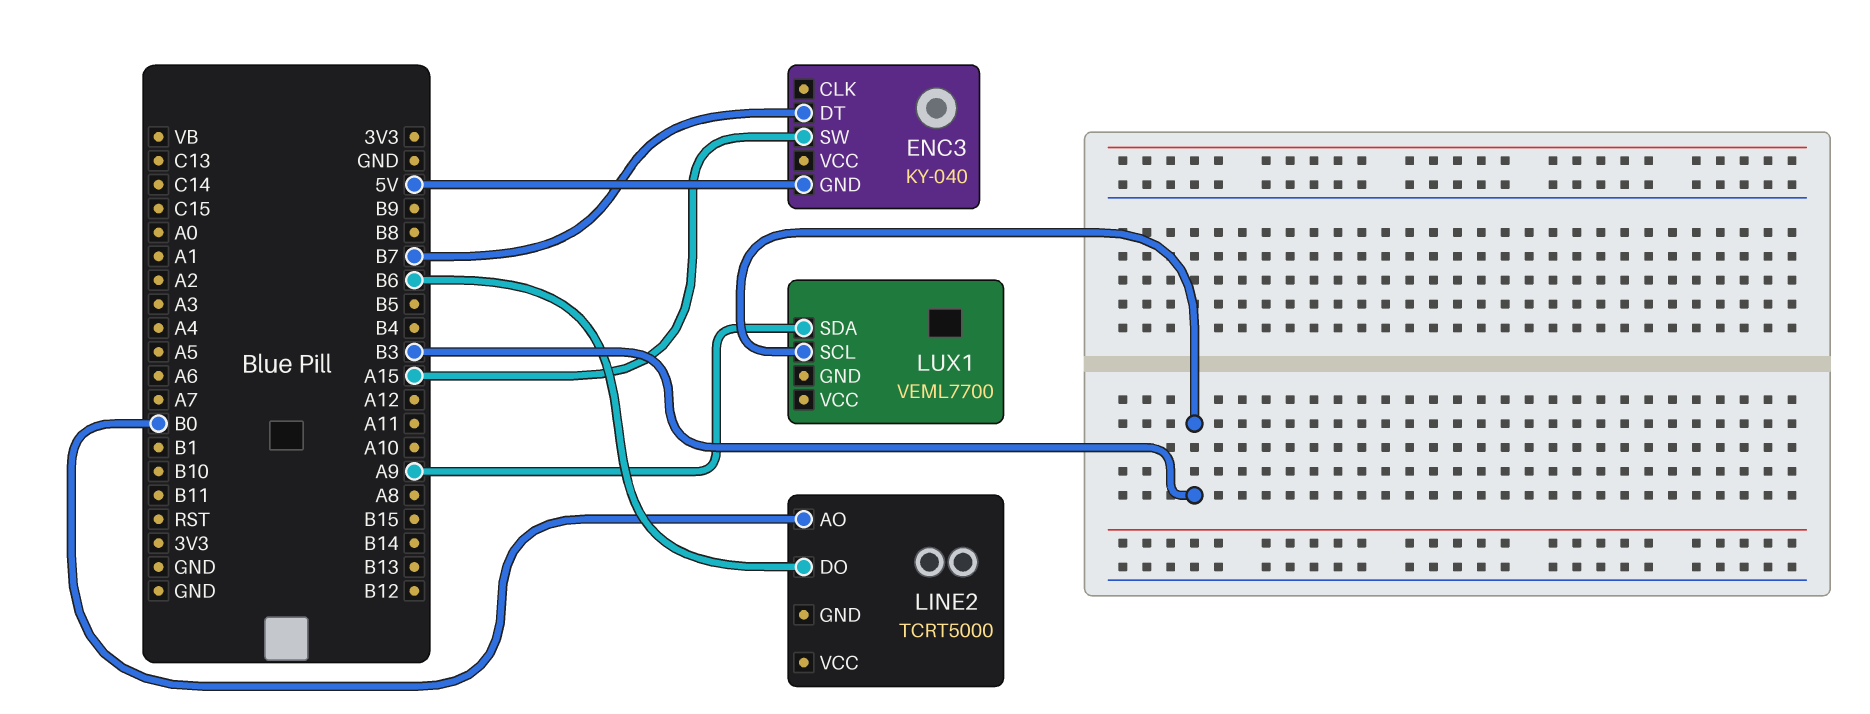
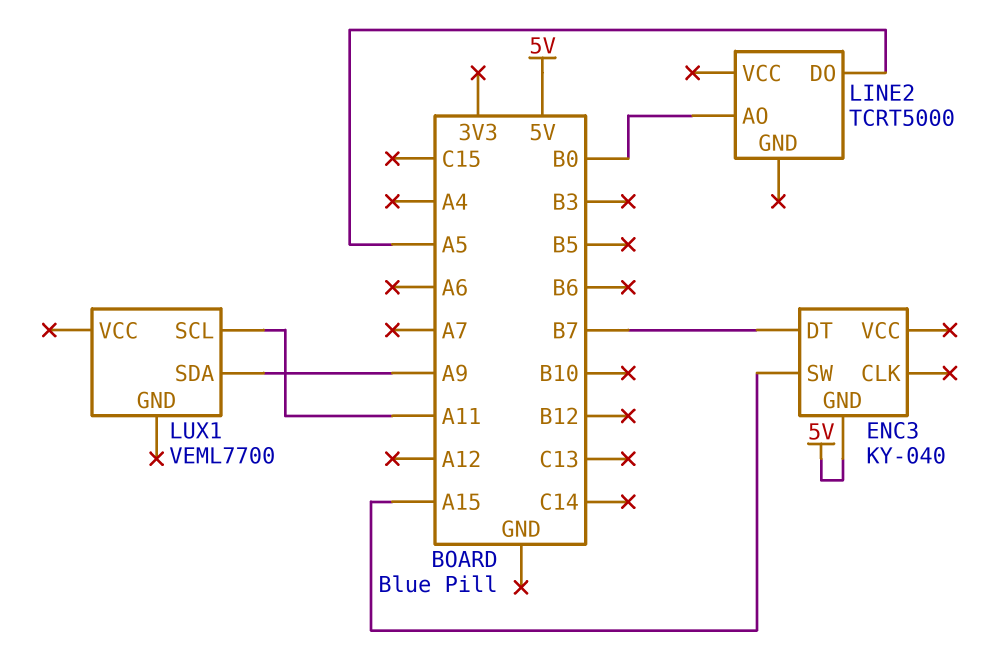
LINE2 pin DO: B6 -> A5
LUX1 pin SCL: B3 -> A11

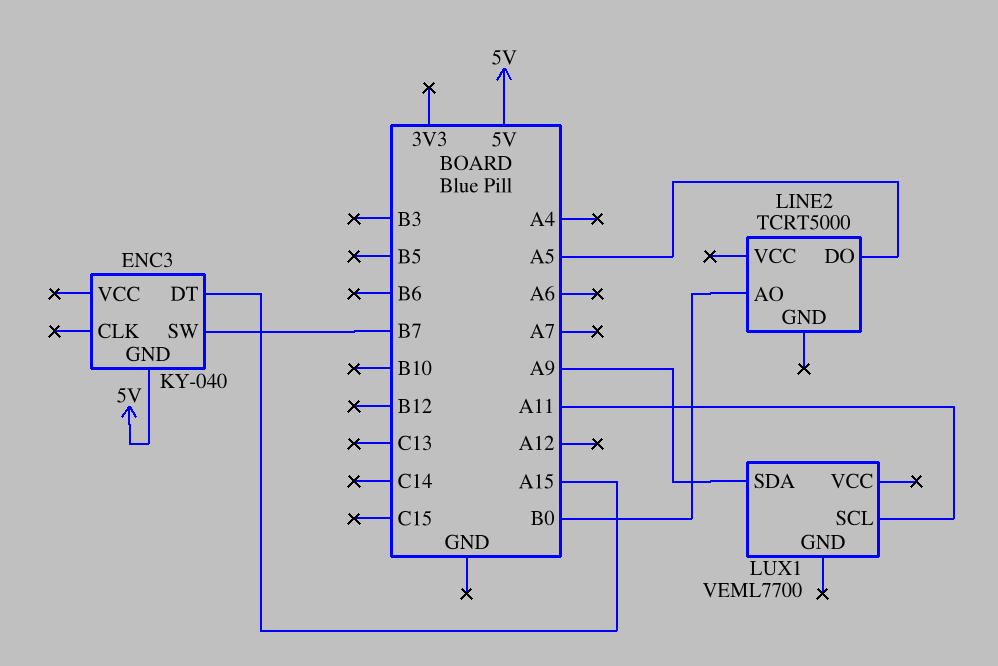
ENC3 pin DT: B7 -> A15
ENC3 pin SW: A15 -> B7

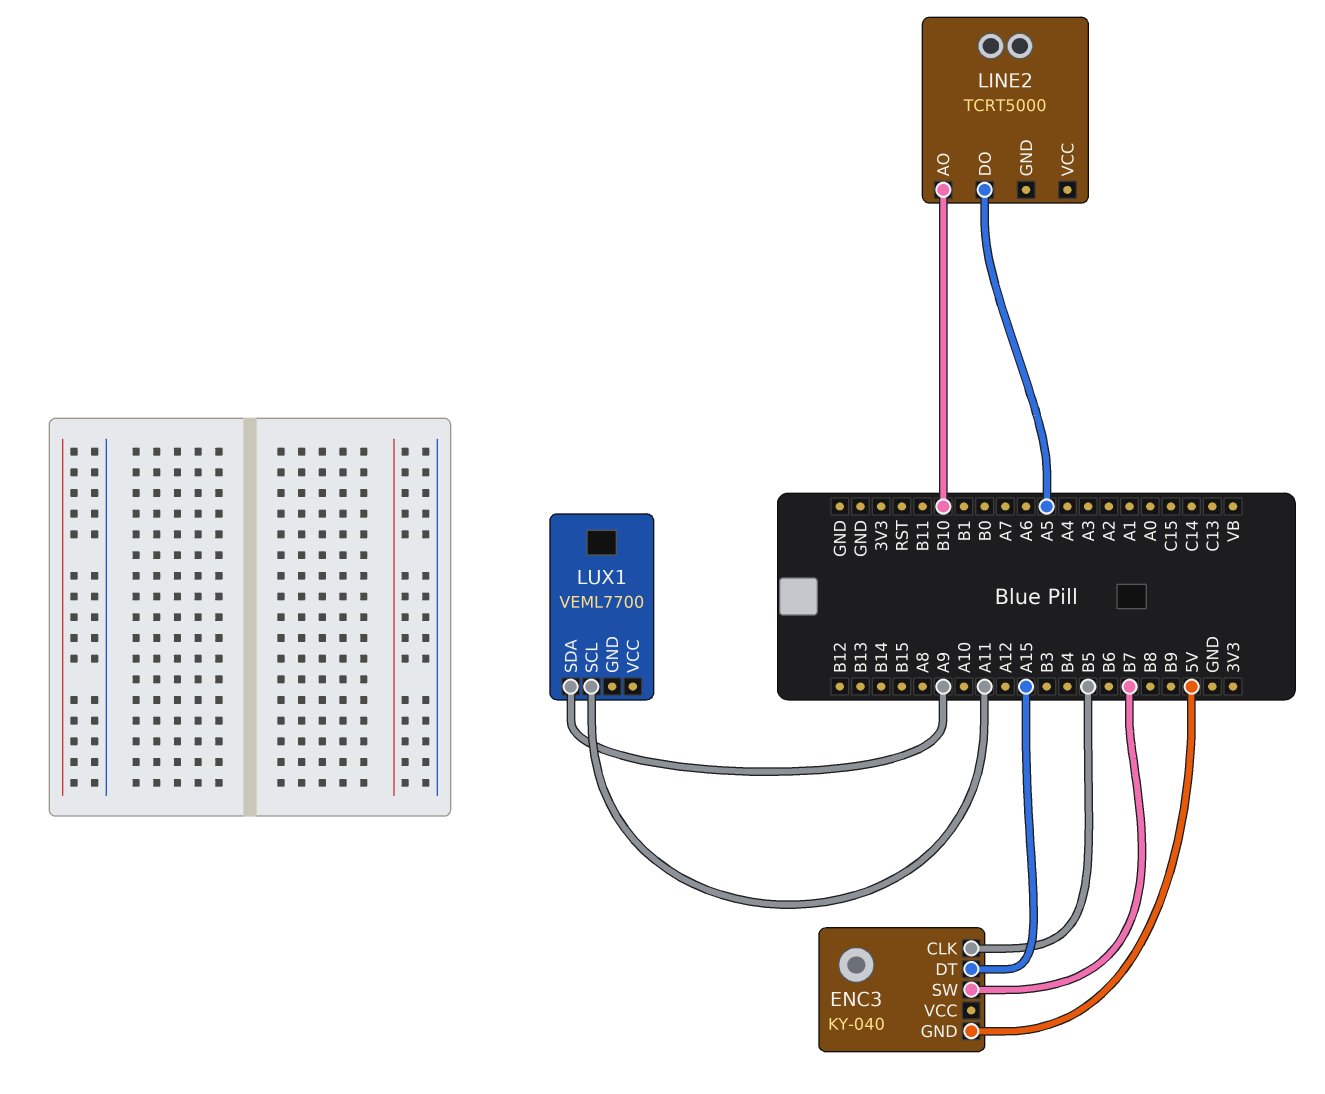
ENC3 pin CLK: none -> B5
LINE2 pin AO: B0 -> B10

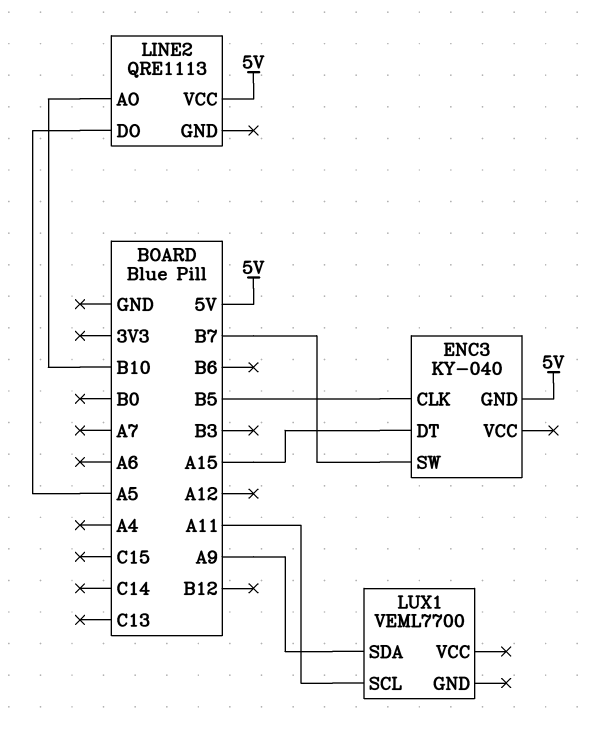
LINE2: TCRT5000 -> QRE1113
LINE2 pin VCC: none -> 5V

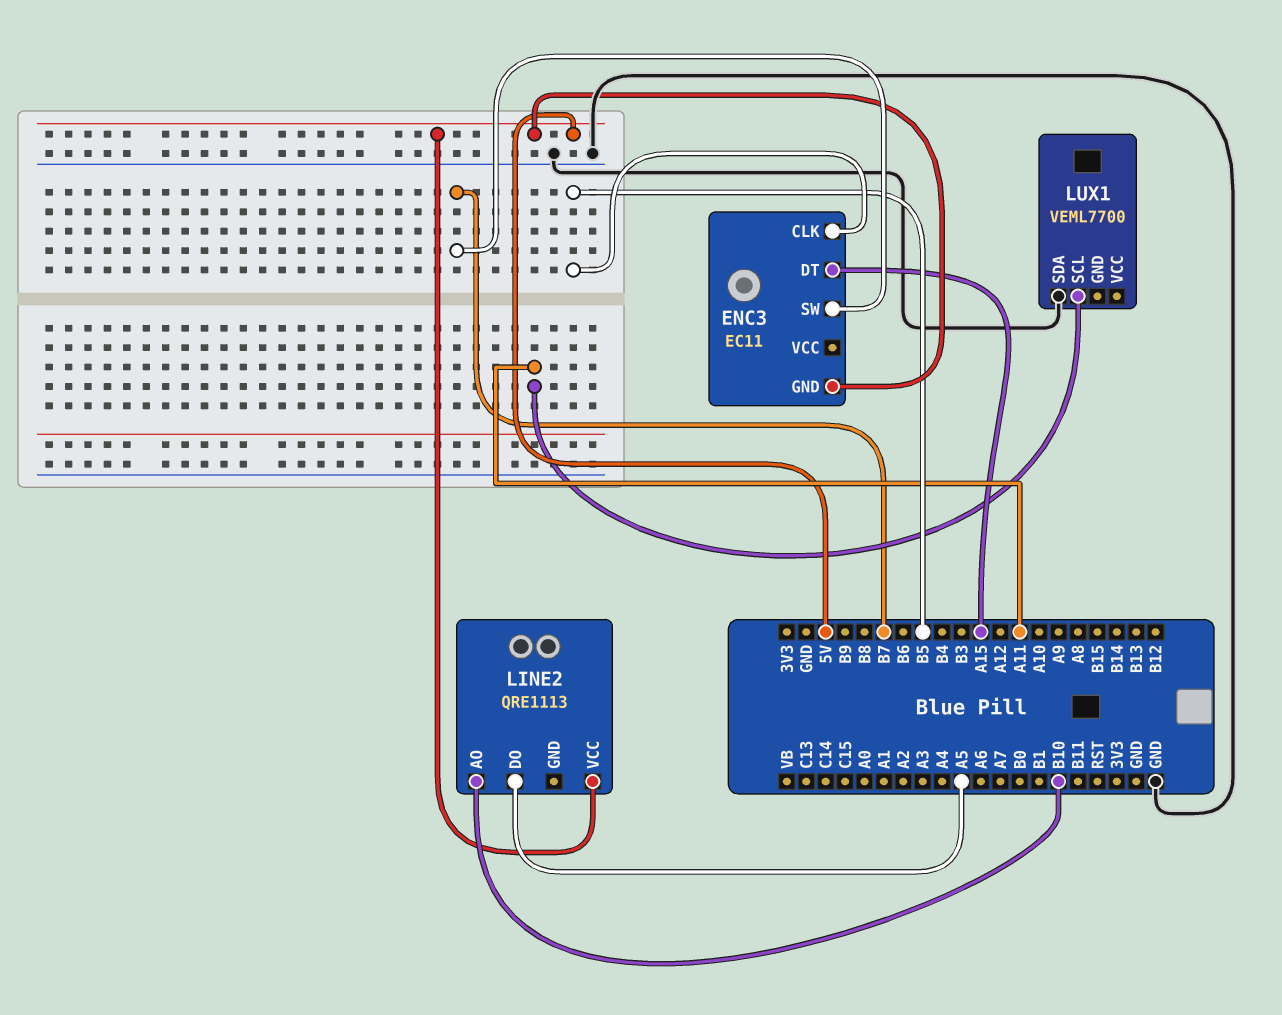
ENC3: KY-040 -> EC11
LUX1 pin SDA: A9 -> GND

